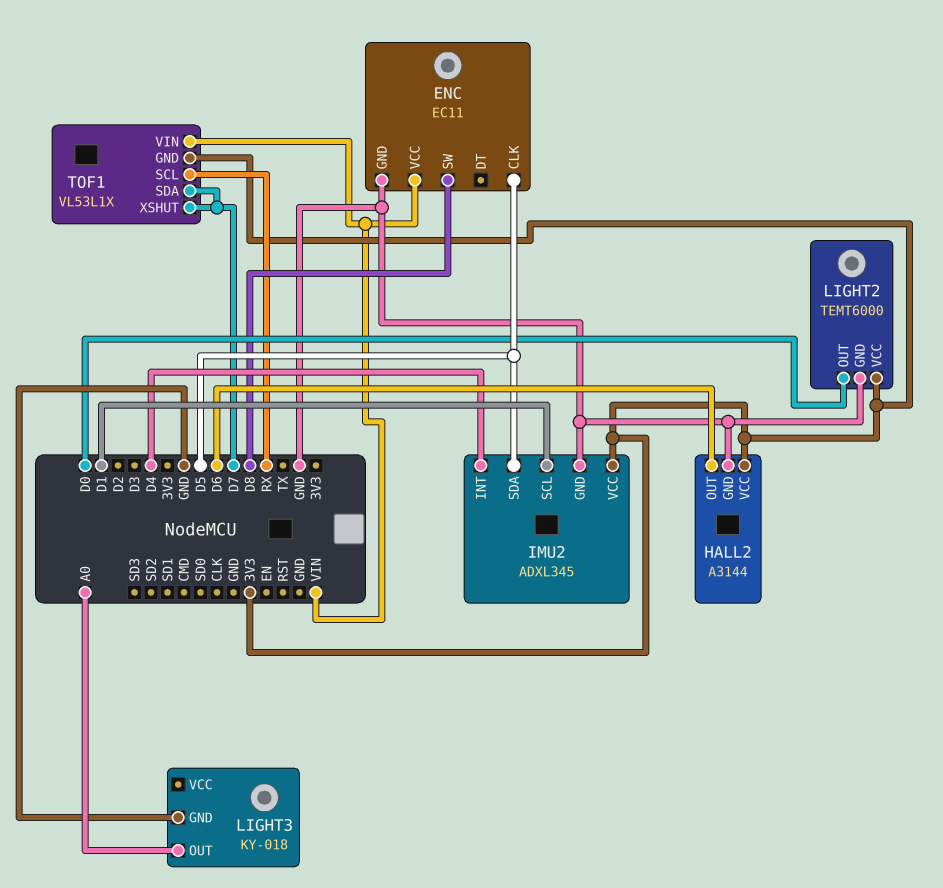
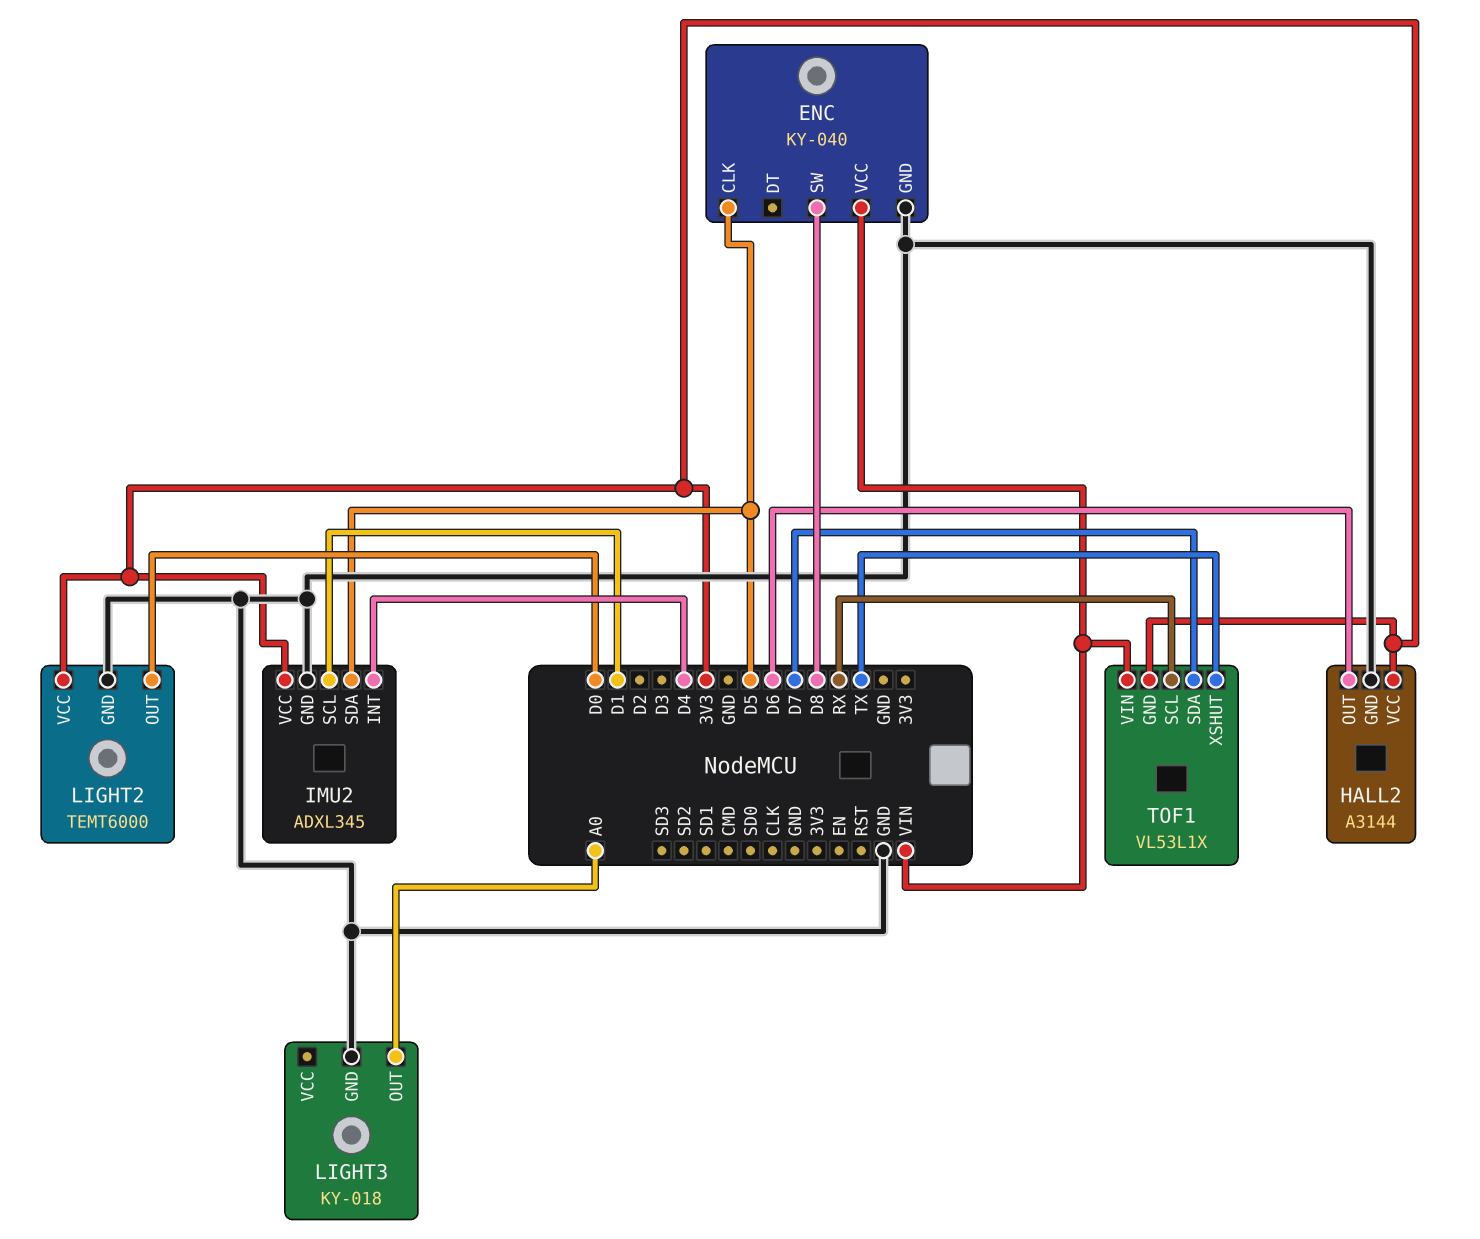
ENC: EC11 -> KY-040
TOF1 pin XSHUT: D7 -> TX

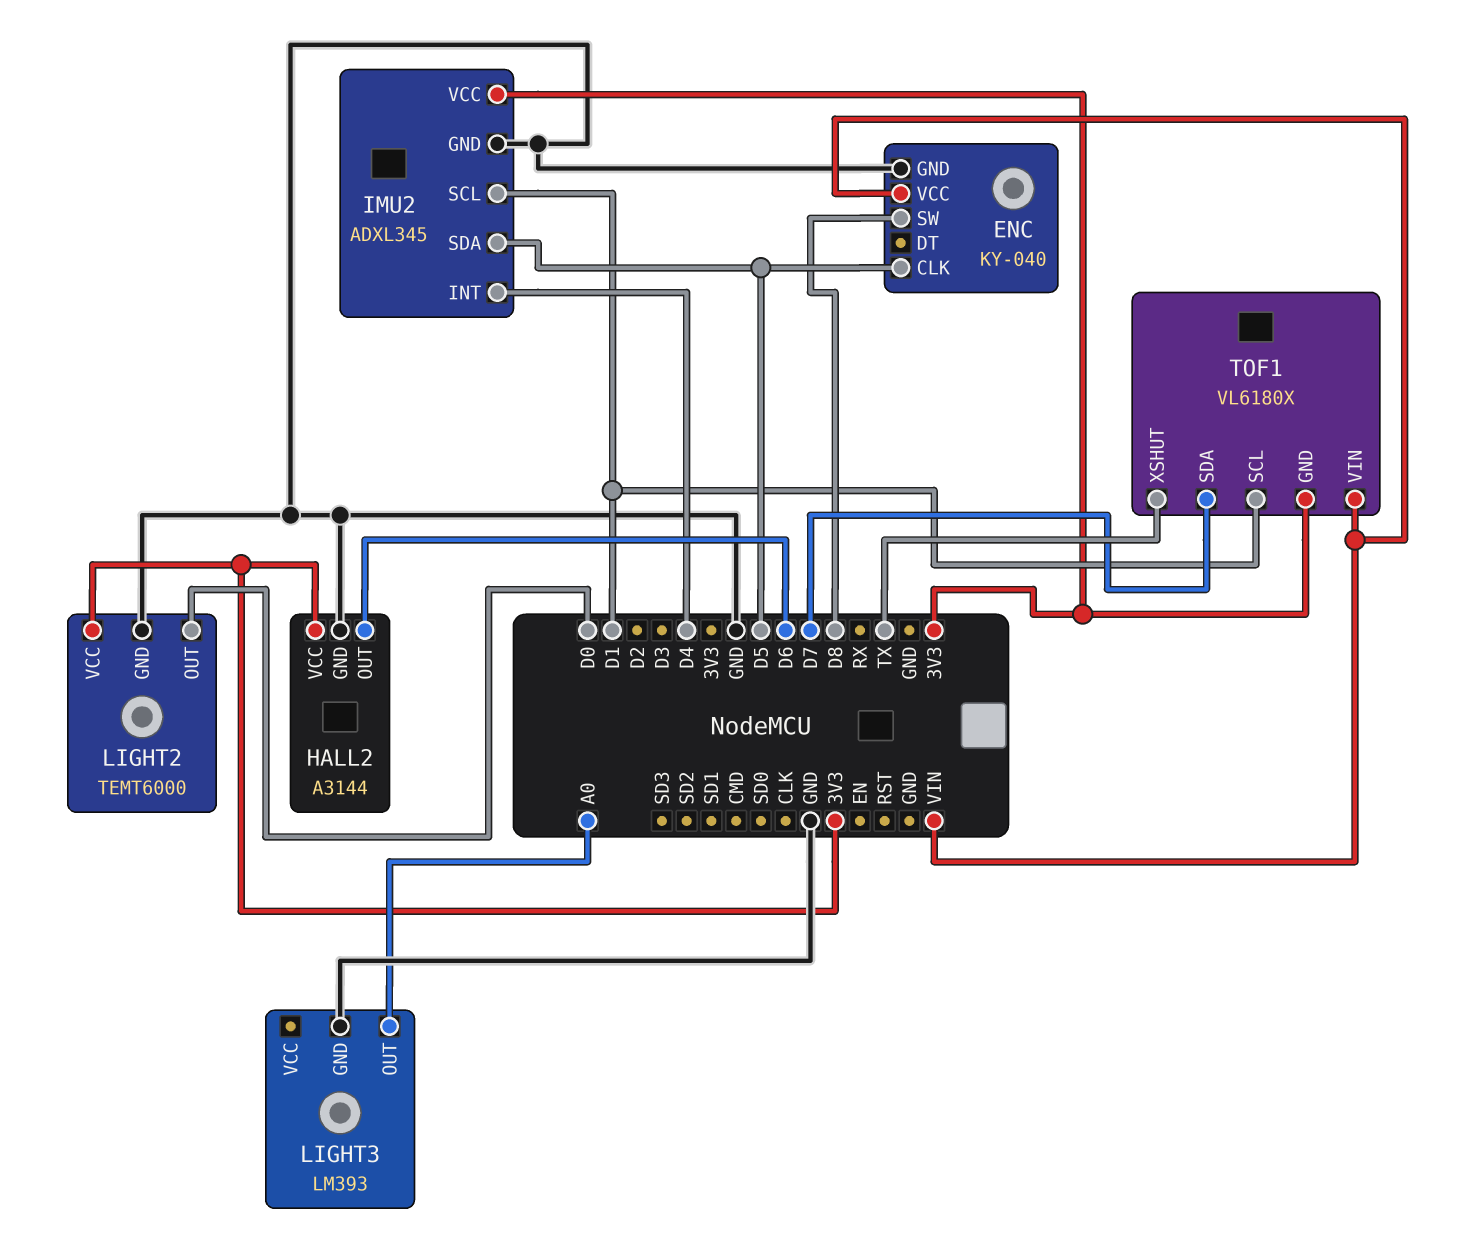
LIGHT3: KY-018 -> LM393
TOF1: VL53L1X -> VL6180X
TOF1 pin SCL: RX -> D1

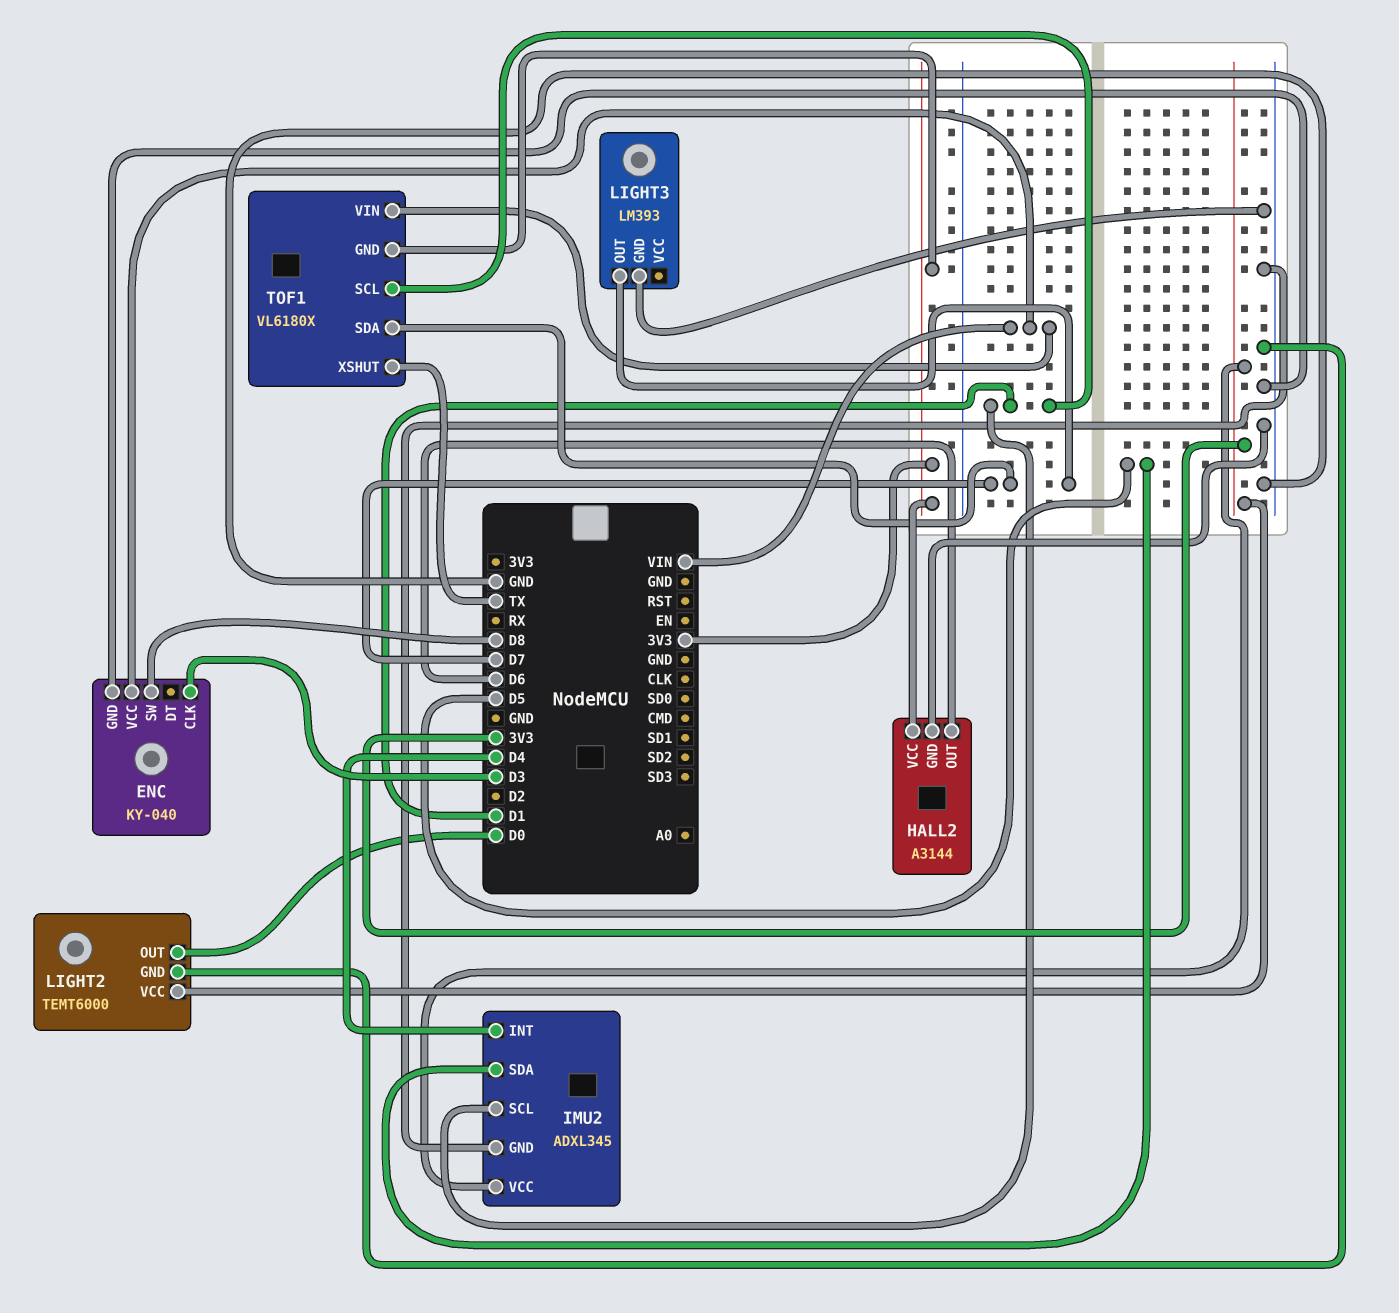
ENC pin CLK: D5 -> D3
LIGHT3 pin OUT: A0 -> D7

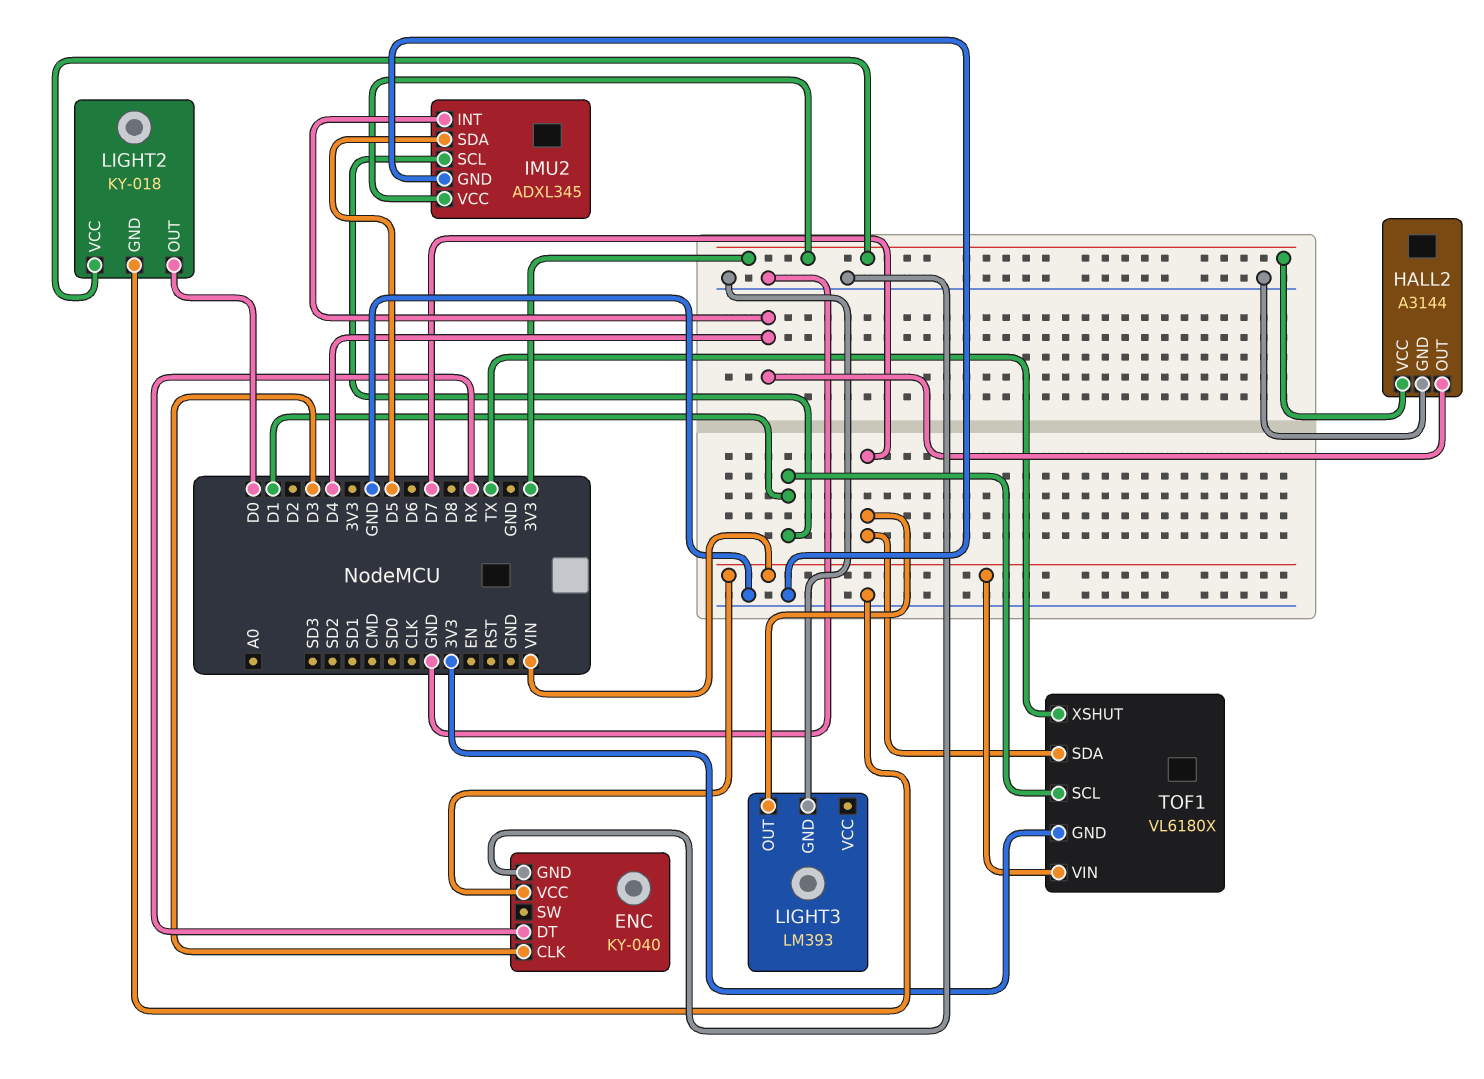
ENC pin DT: none -> RX
ENC pin SW: D8 -> none
HALL2 pin OUT: D6 -> D4
LIGHT2: TEMT6000 -> KY-018

